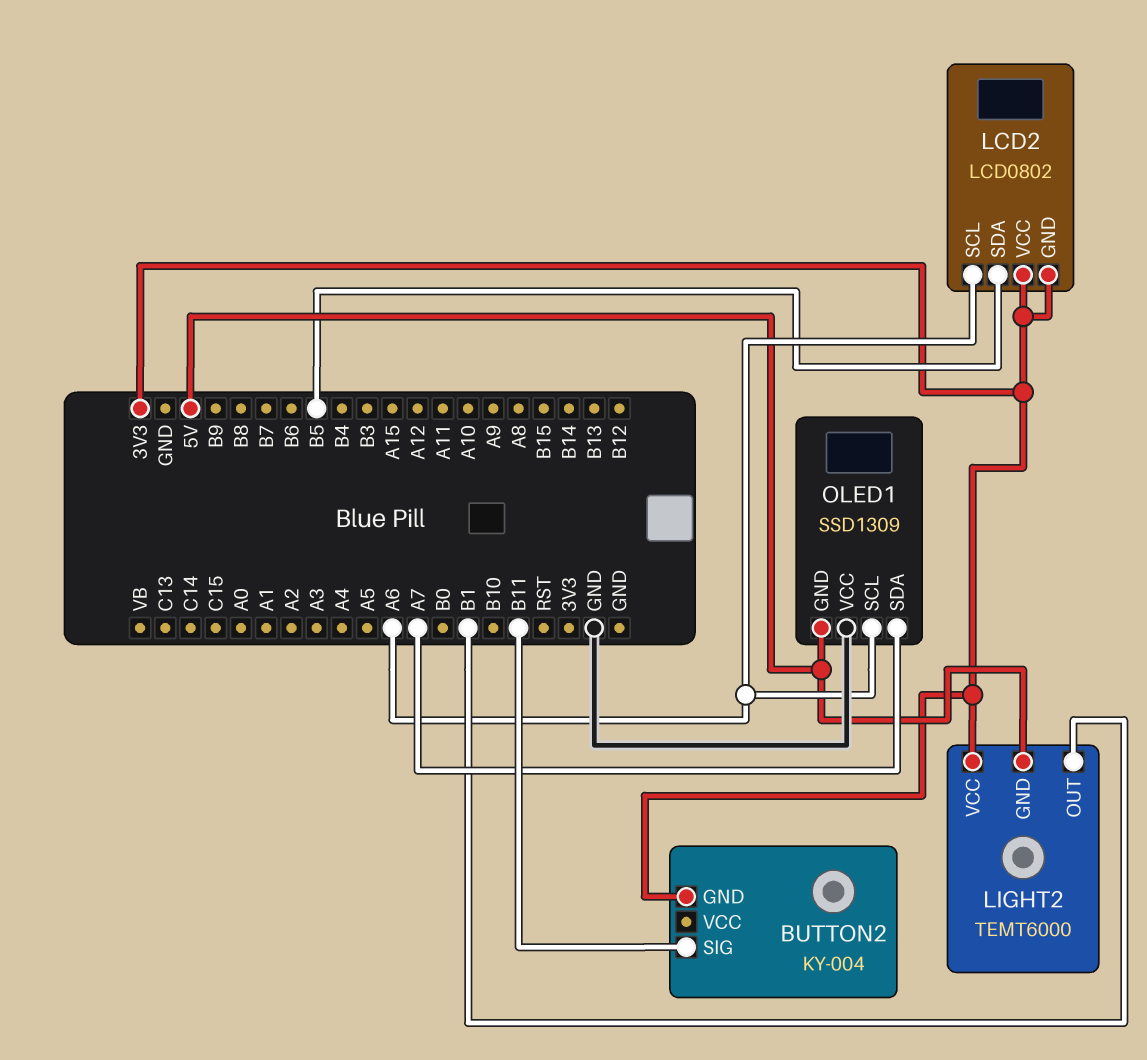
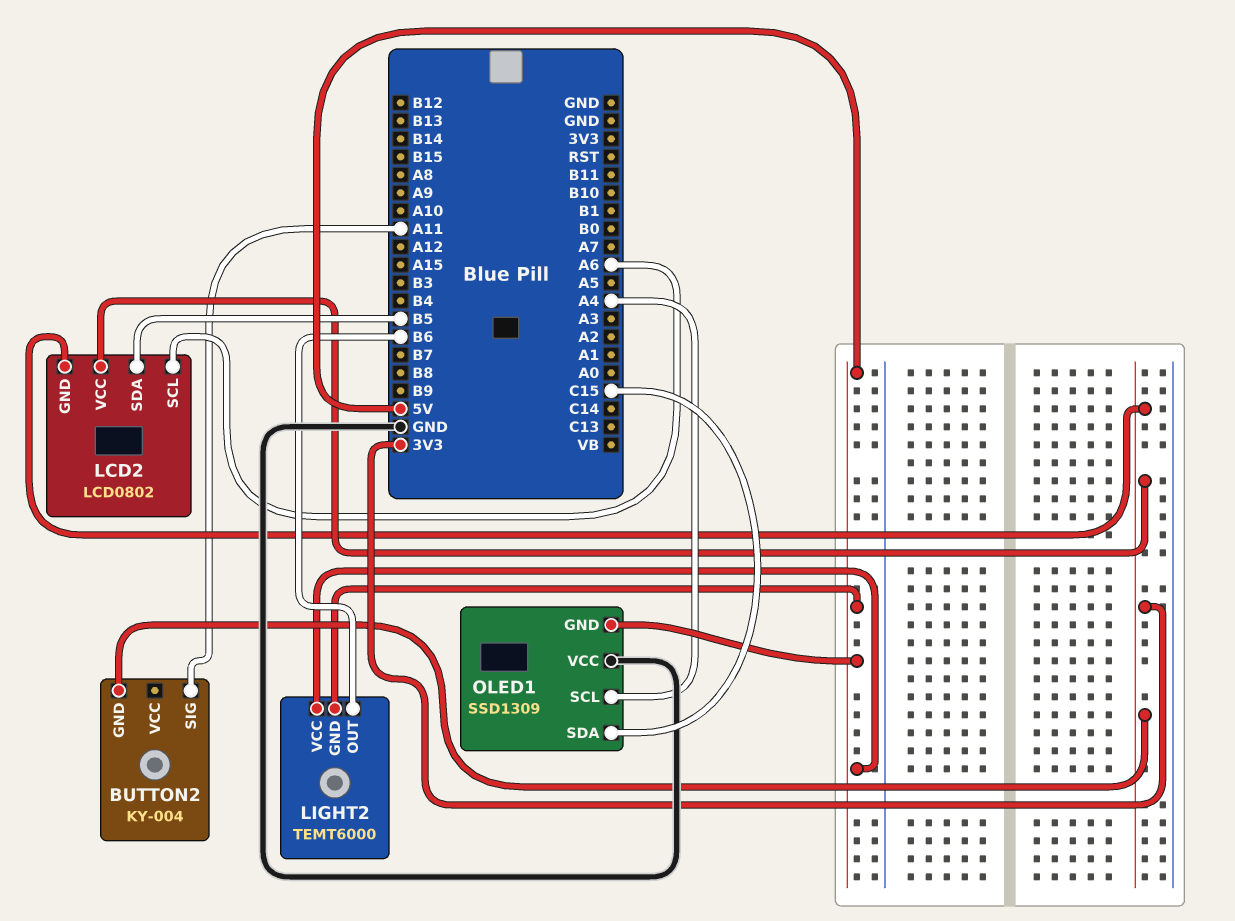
BUTTON2 pin SIG: B11 -> A11
LIGHT2 pin OUT: B1 -> B6
LIGHT2 pin VCC: 3V3 -> 5V
OLED1 pin SCL: A6 -> A4
OLED1 pin SDA: A7 -> C15

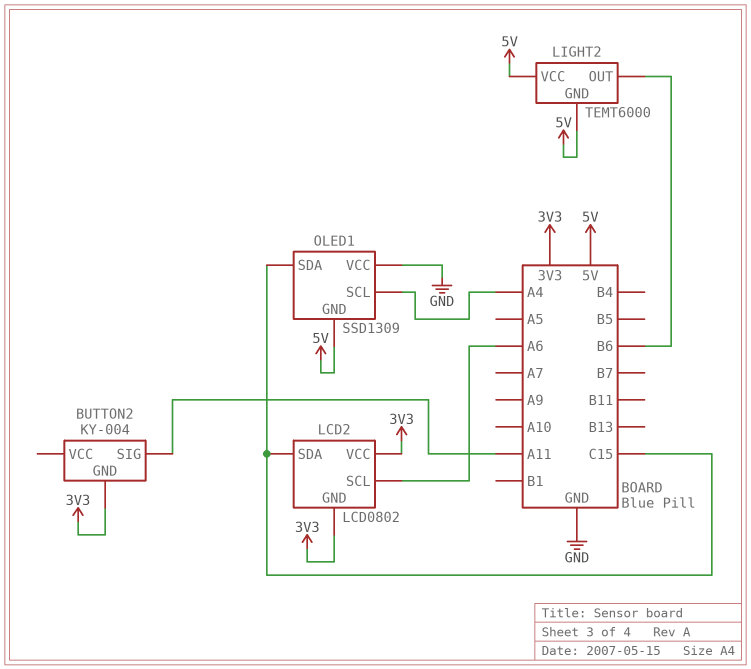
LCD2 pin SDA: B5 -> C15

